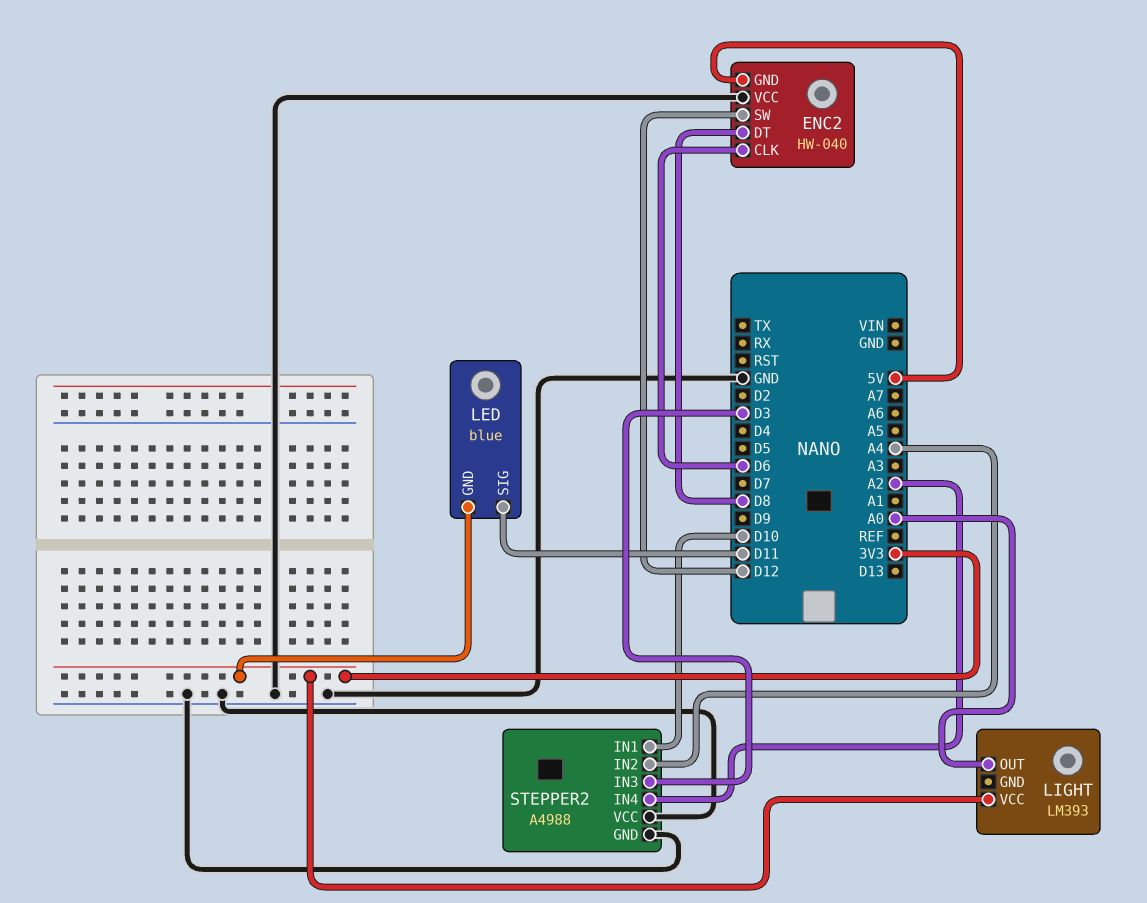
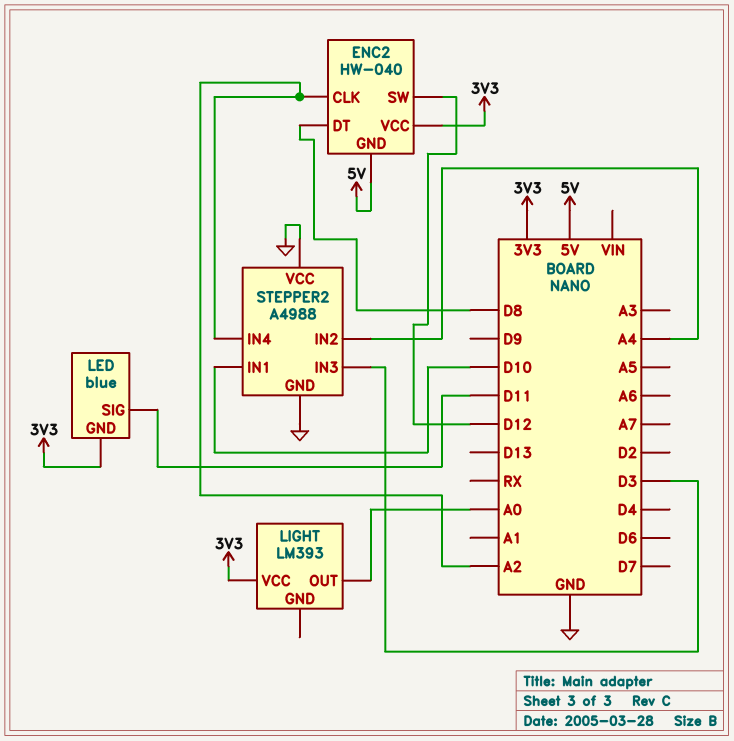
ENC2 pin CLK: D6 -> A2
ENC2 pin VCC: GND -> 3V3

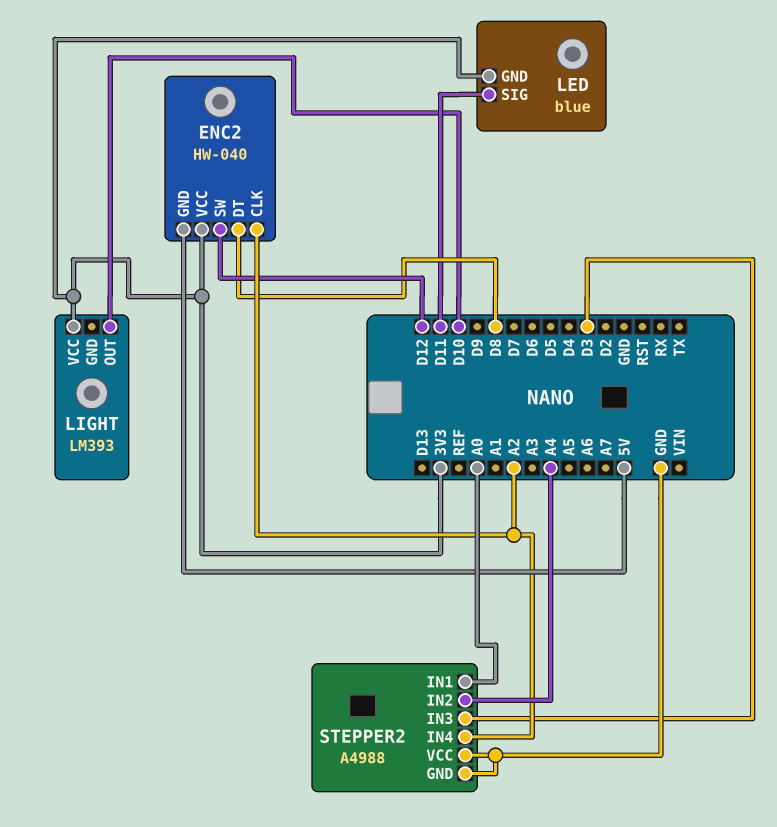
LIGHT pin OUT: A0 -> D10
STEPPER2 pin IN1: D10 -> A0

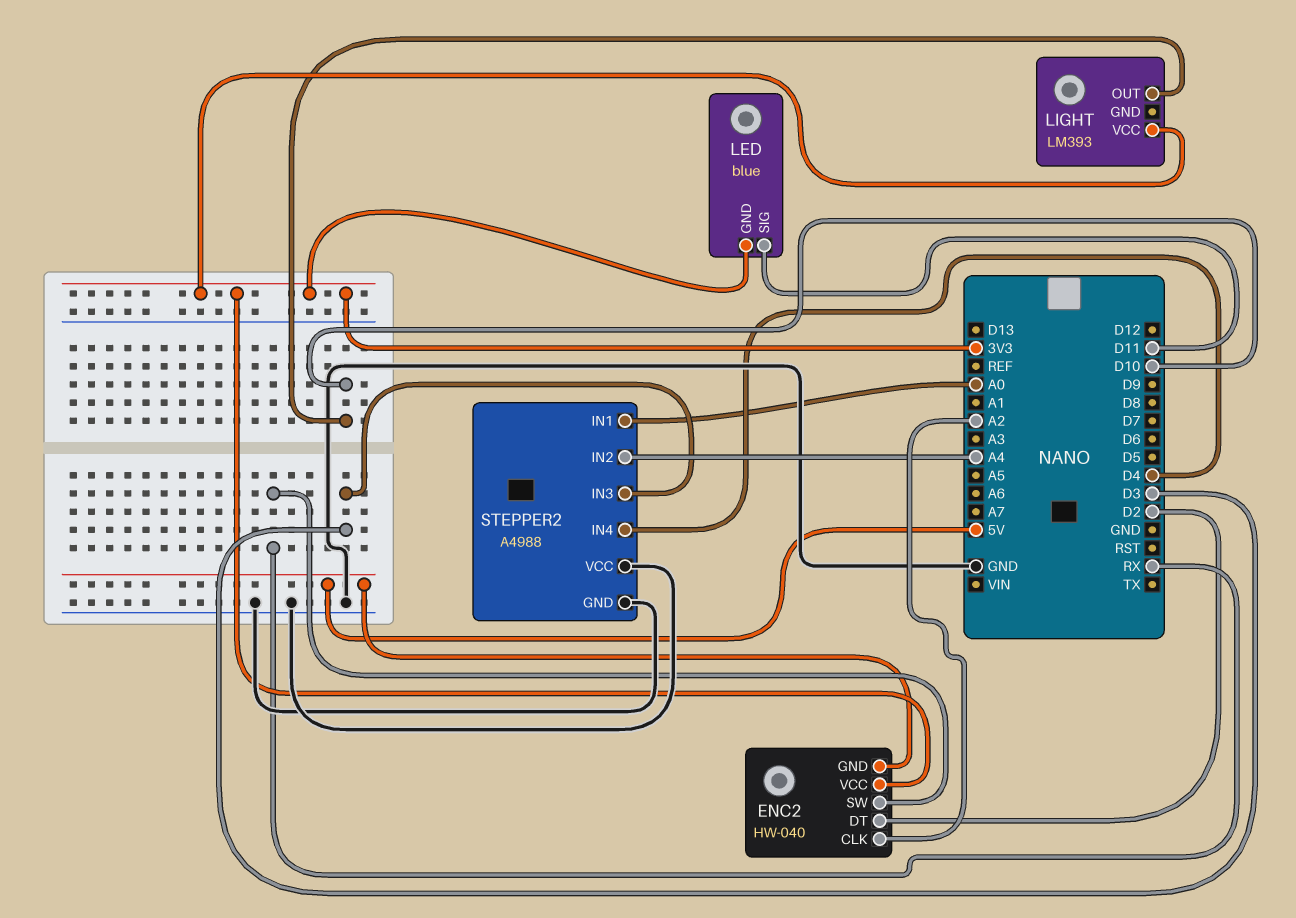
ENC2 pin DT: D8 -> D2
ENC2 pin SW: D12 -> RX
STEPPER2 pin IN4: A2 -> D4

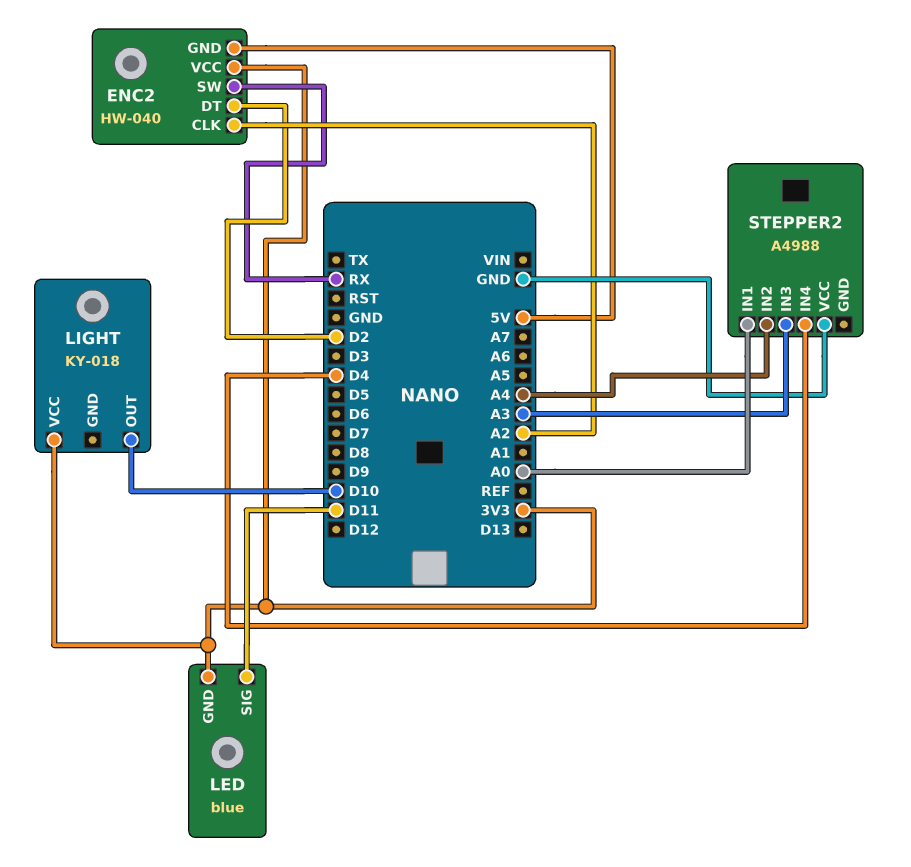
LIGHT: LM393 -> KY-018
STEPPER2 pin GND: GND -> none
STEPPER2 pin IN3: D3 -> A3

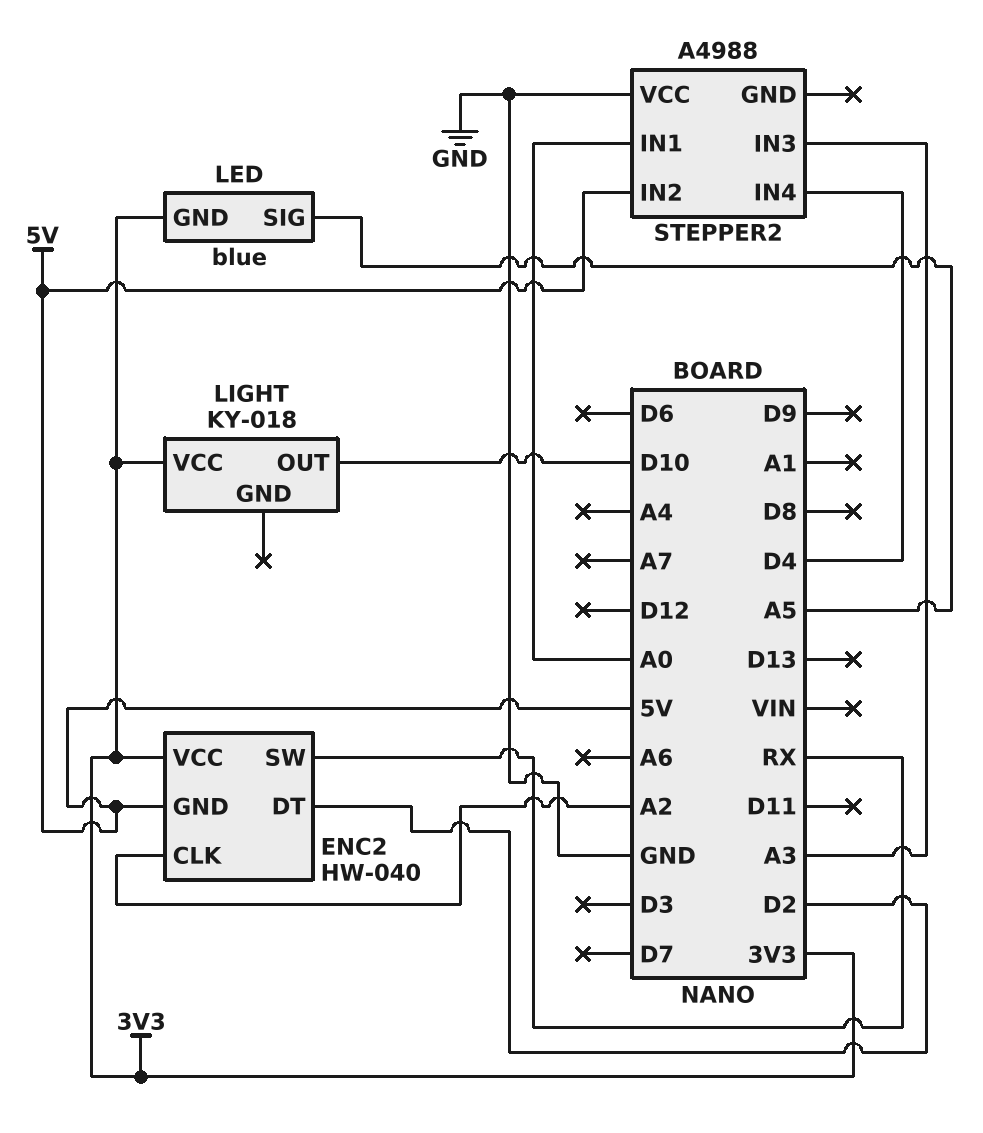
LED pin SIG: D11 -> A5
STEPPER2 pin IN2: A4 -> 5V

